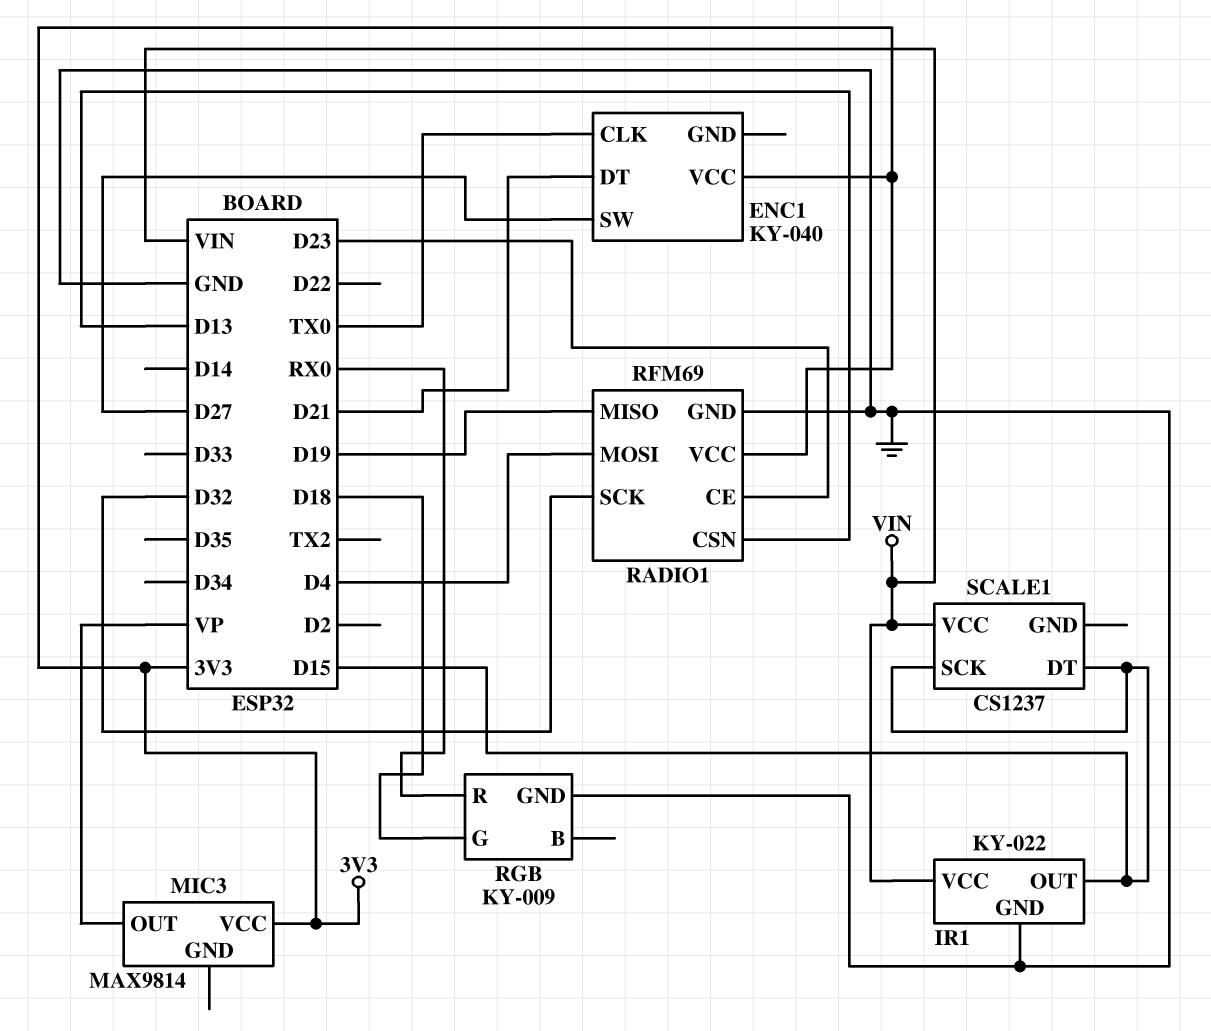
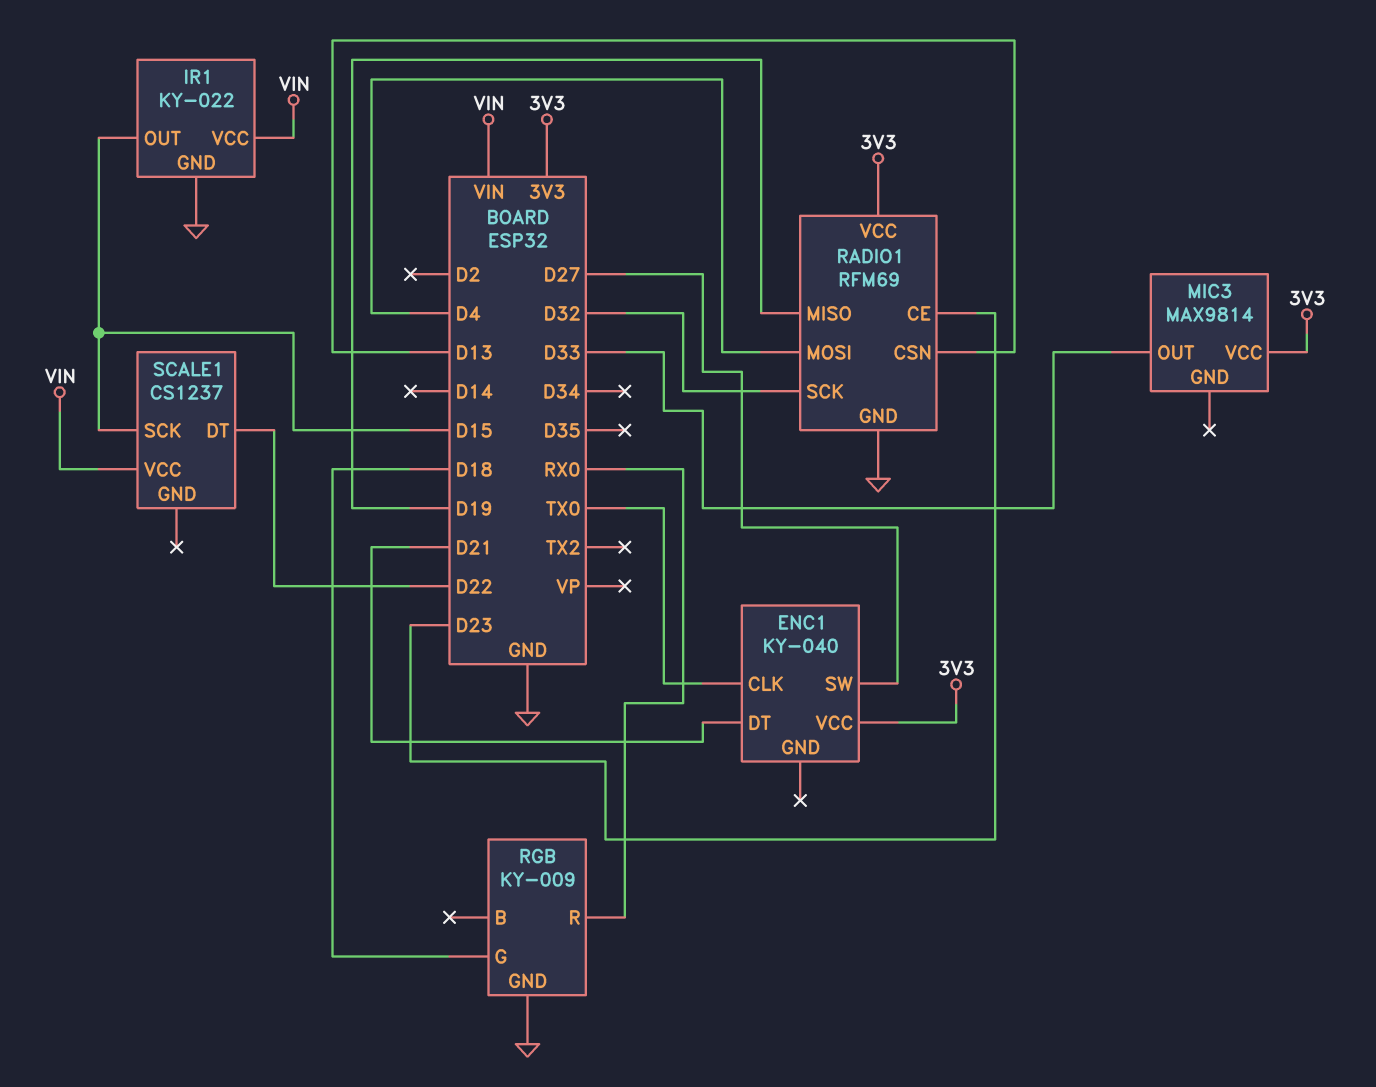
MIC3 pin OUT: VP -> D33
SCALE1 pin DT: D15 -> D22

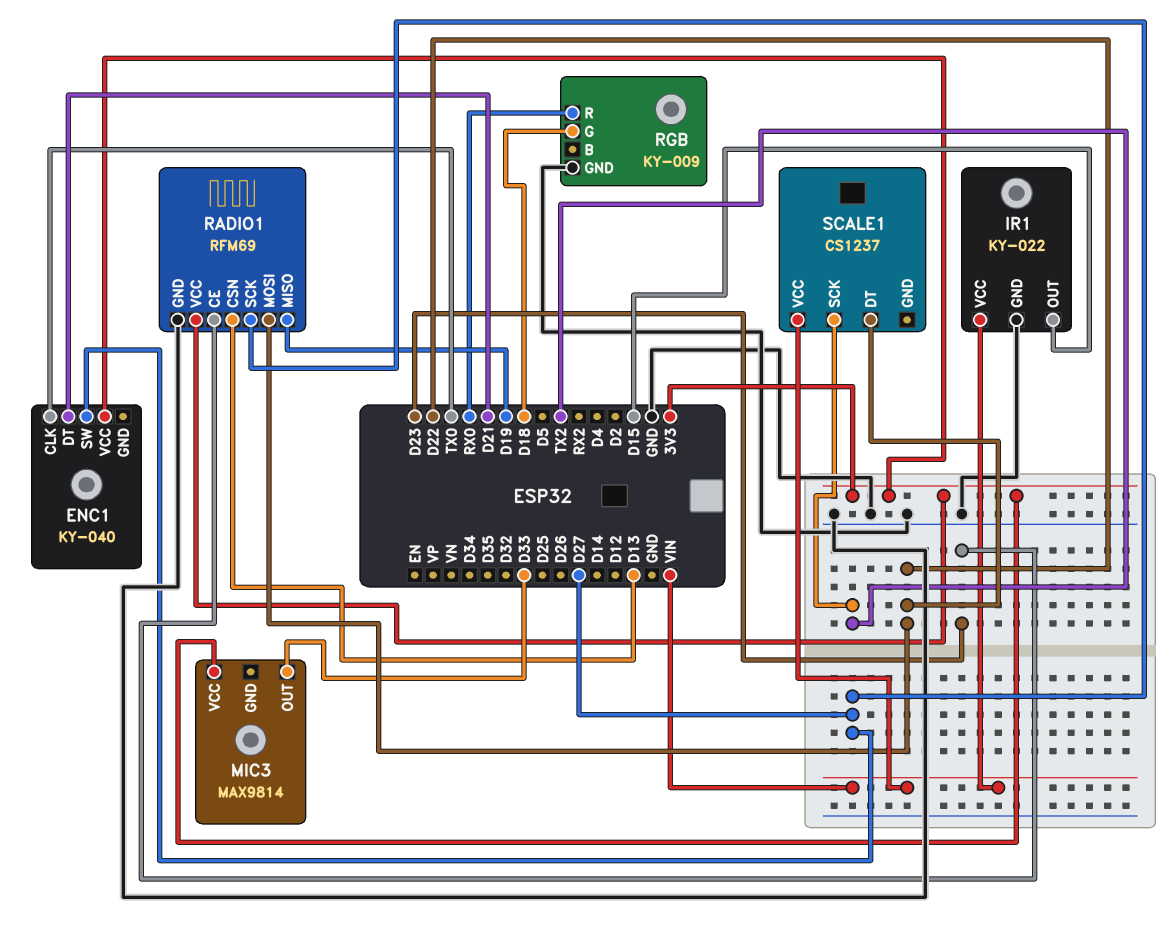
RADIO1 pin MOSI: D4 -> D22
RADIO1 pin SCK: D32 -> D27
SCALE1 pin SCK: D15 -> TX2

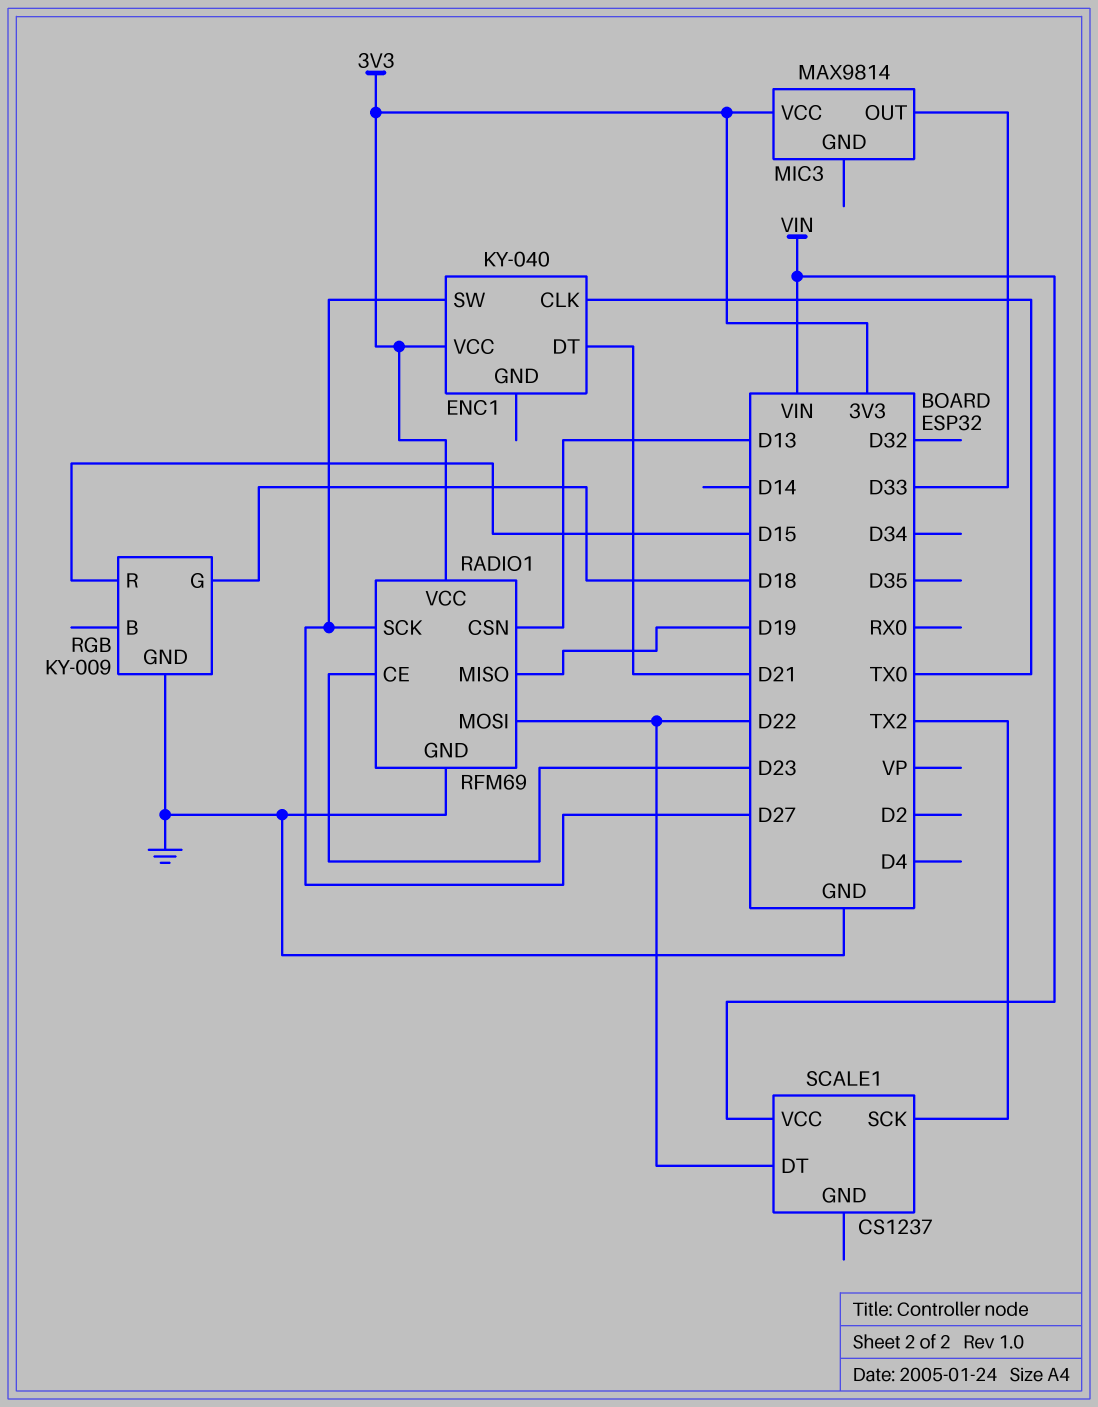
IR1: KY-022 -> none
IR1 pin GND: GND -> none
IR1 pin OUT: D15 -> none
IR1 pin VCC: VIN -> none
RGB pin R: RX0 -> D15

